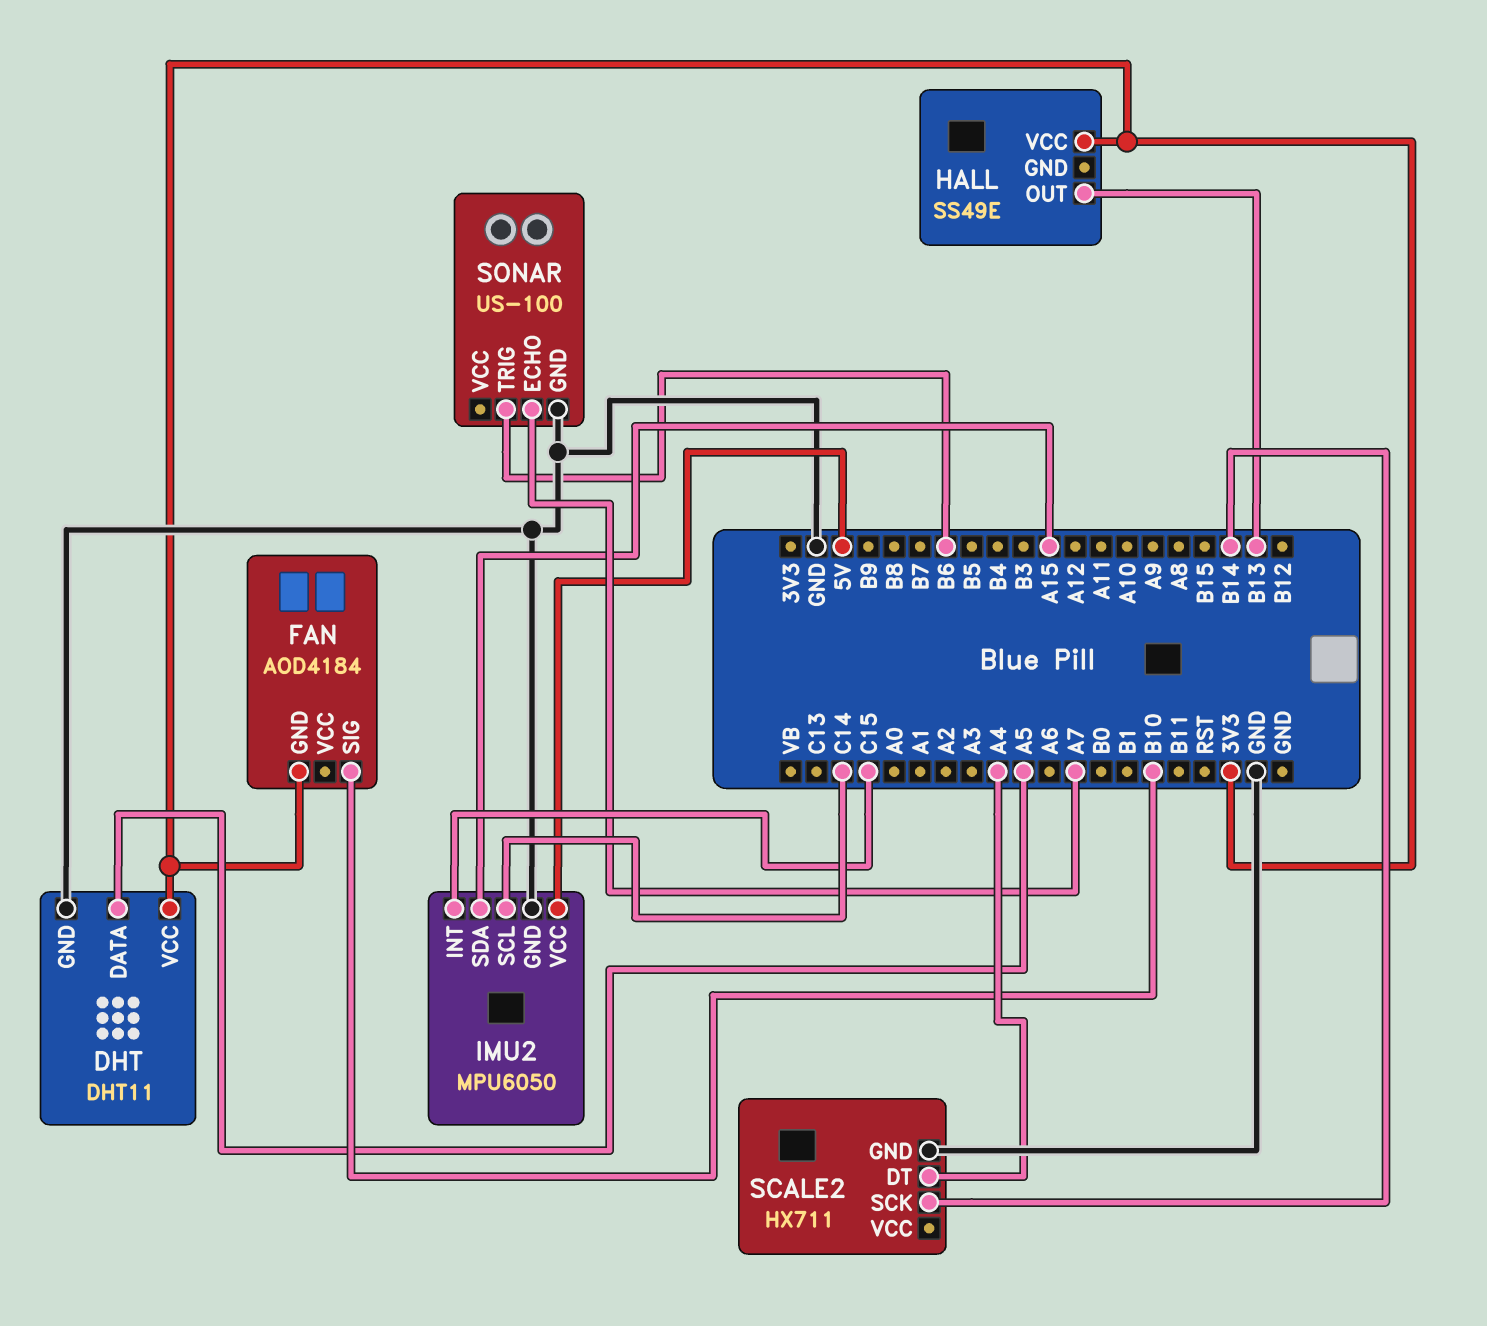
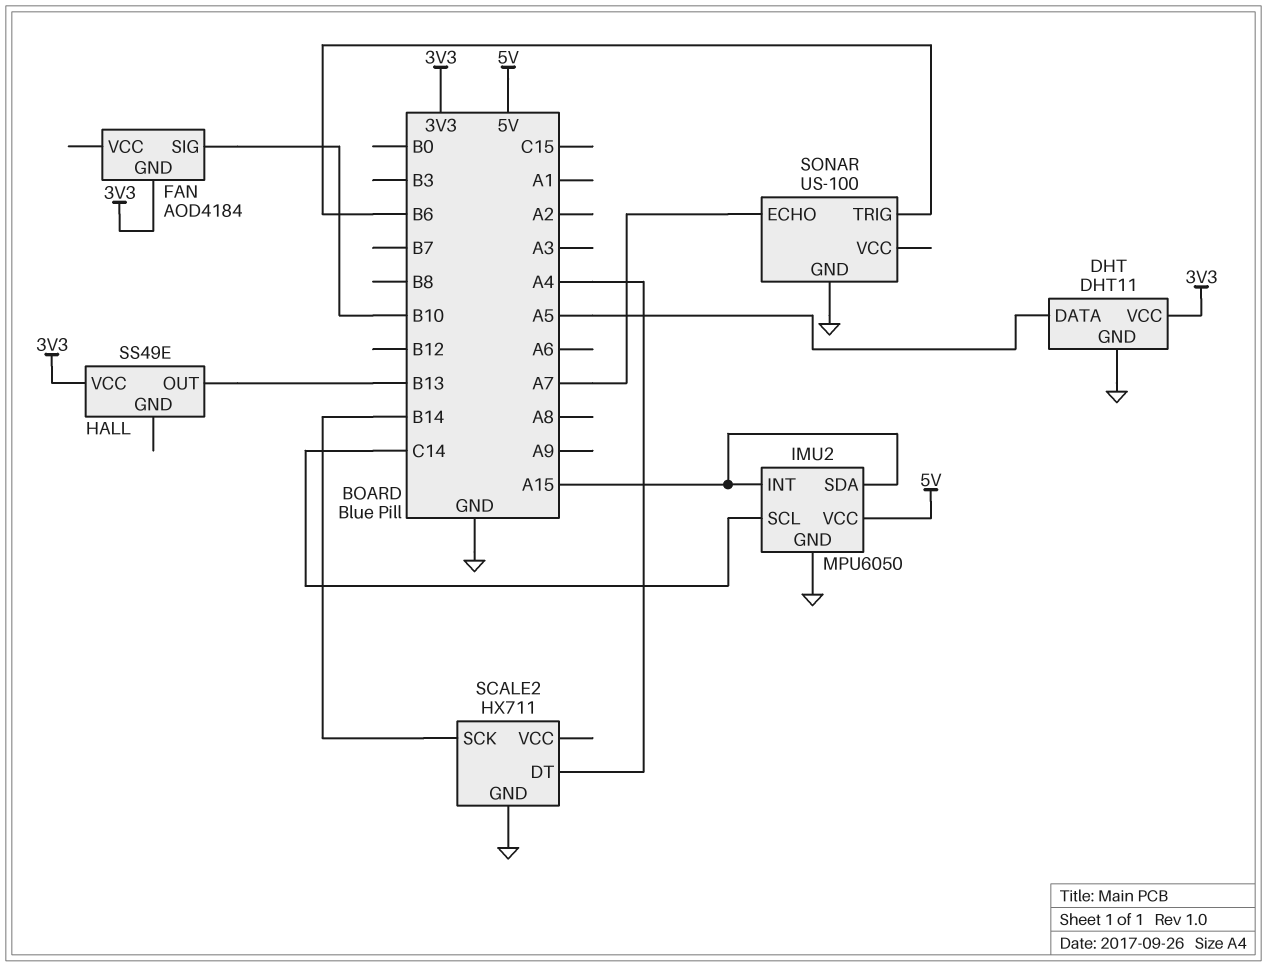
IMU2 pin INT: C15 -> A15

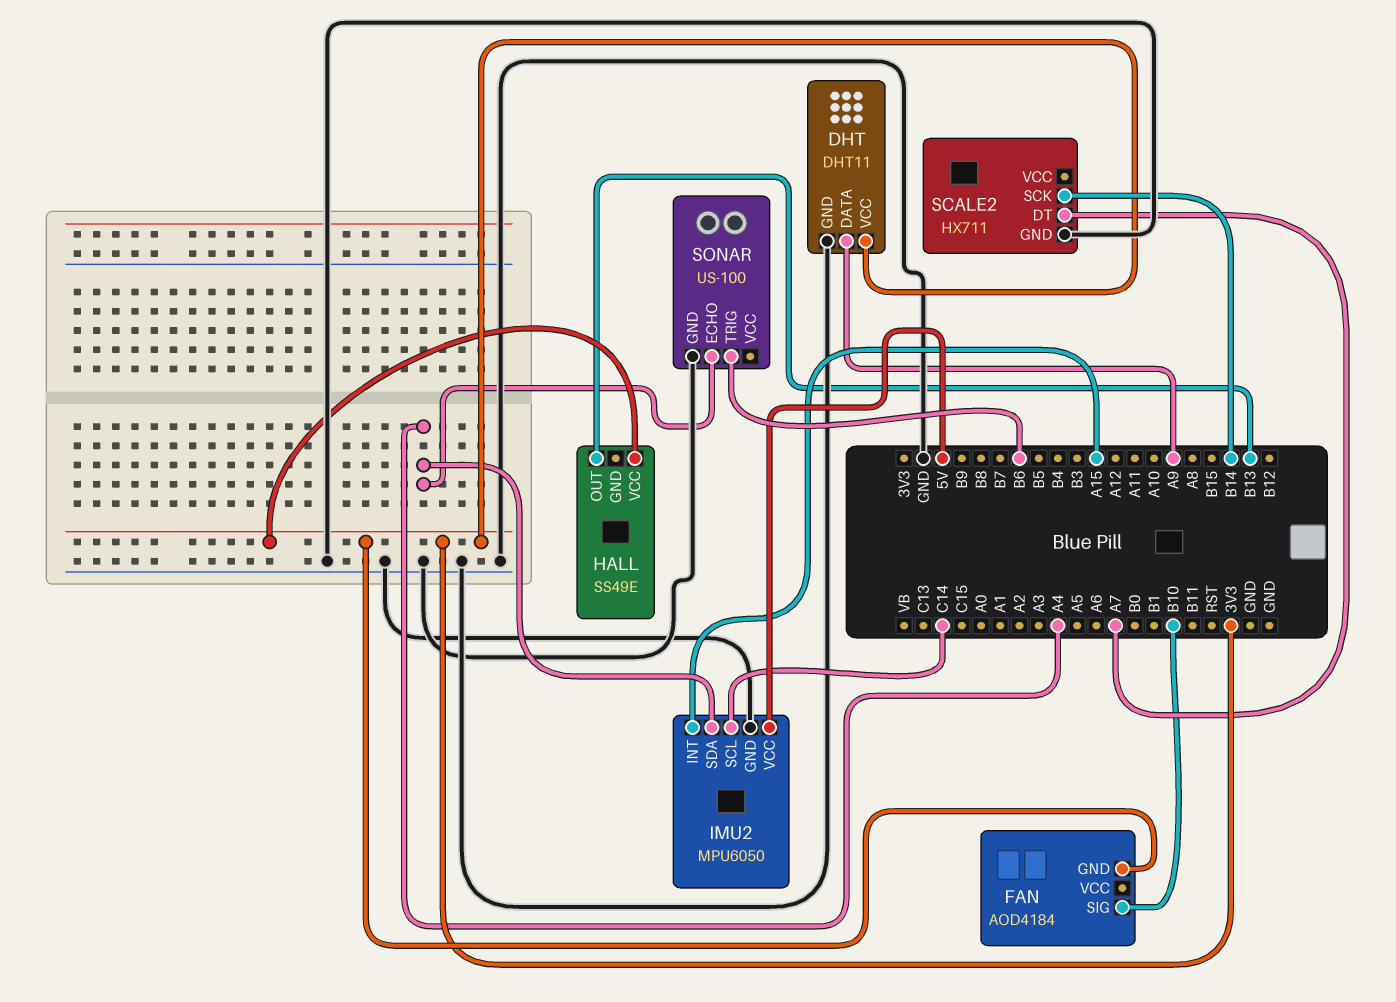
DHT pin DATA: A5 -> A9
IMU2 pin SDA: A15 -> A4
SCALE2 pin DT: A4 -> A7
SONAR pin ECHO: A7 -> A4

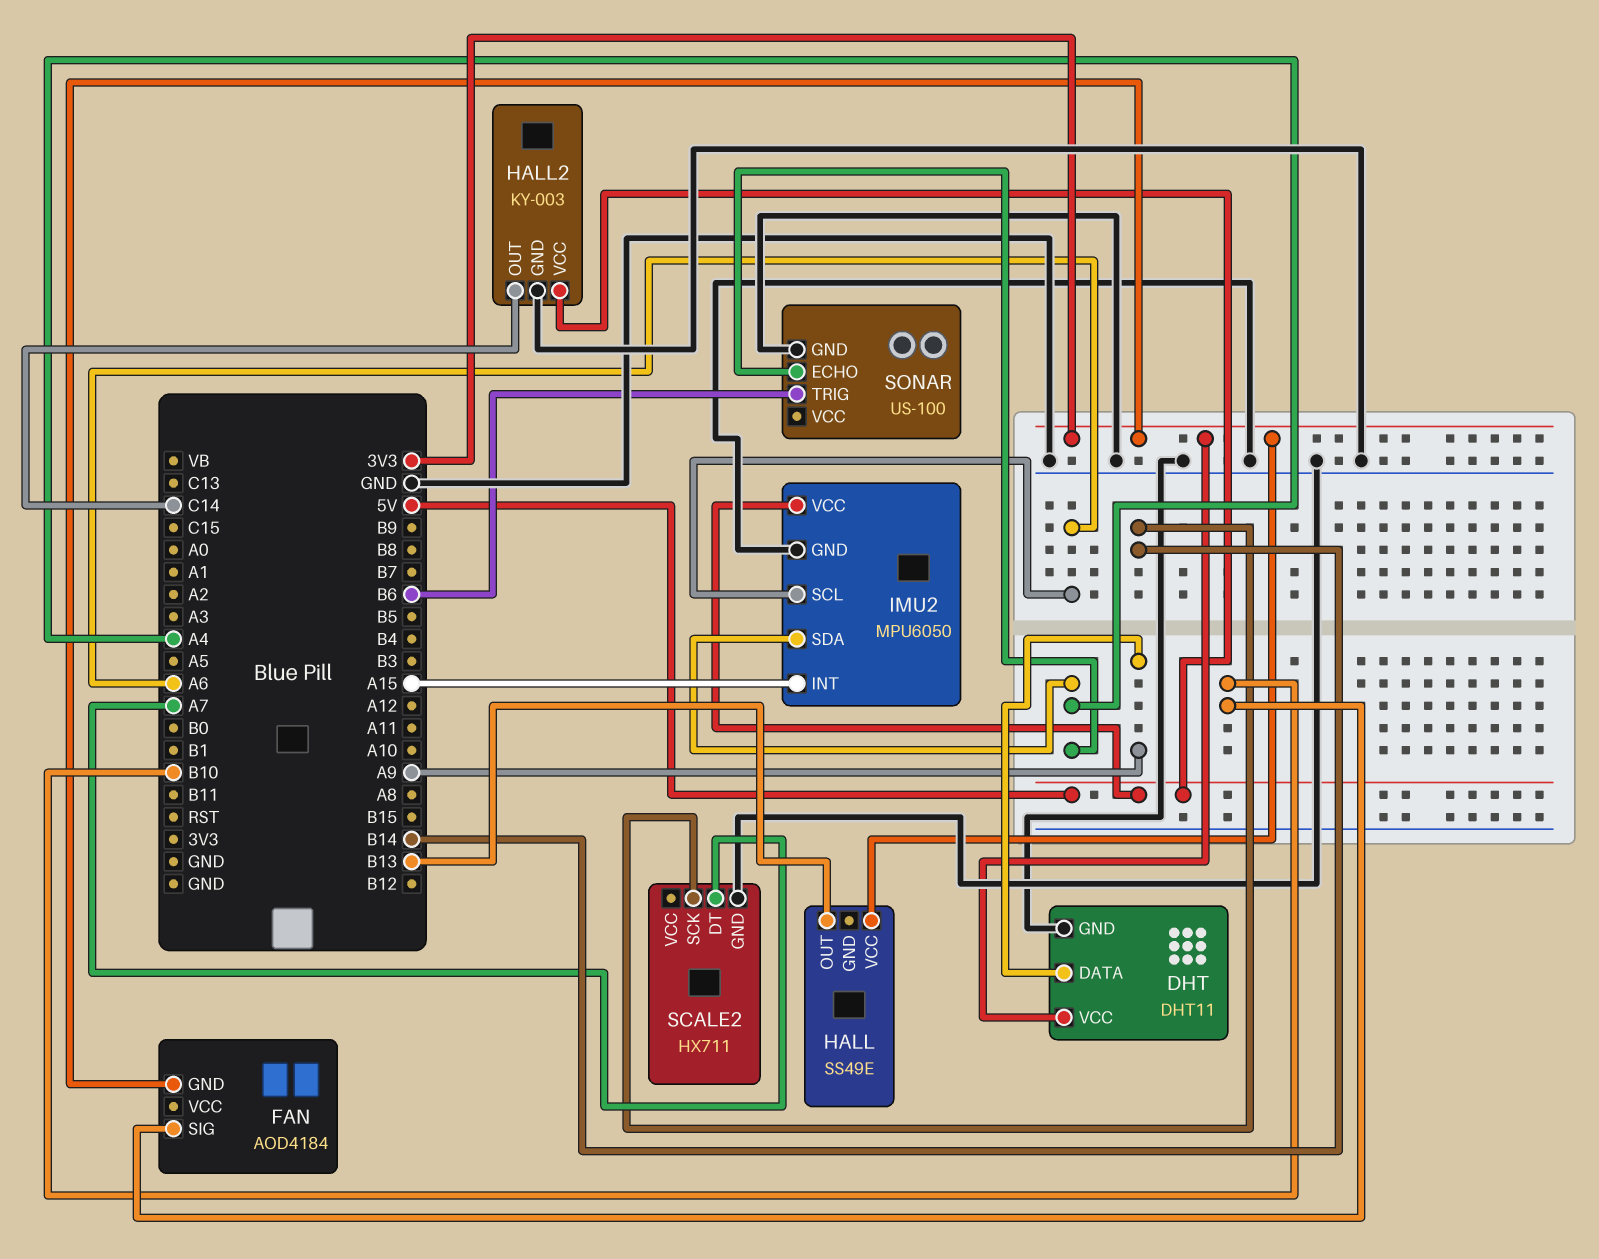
HALL2: none -> KY-003
HALL2 pin GND: none -> GND
HALL2 pin OUT: none -> C14
HALL2 pin VCC: none -> 5V
IMU2 pin SCL: C14 -> A6

